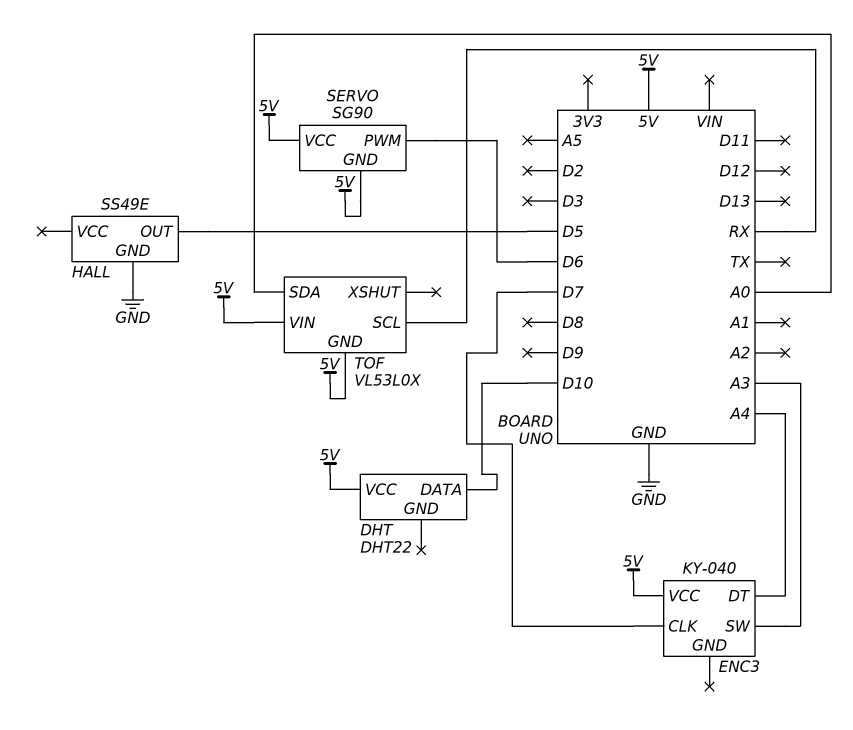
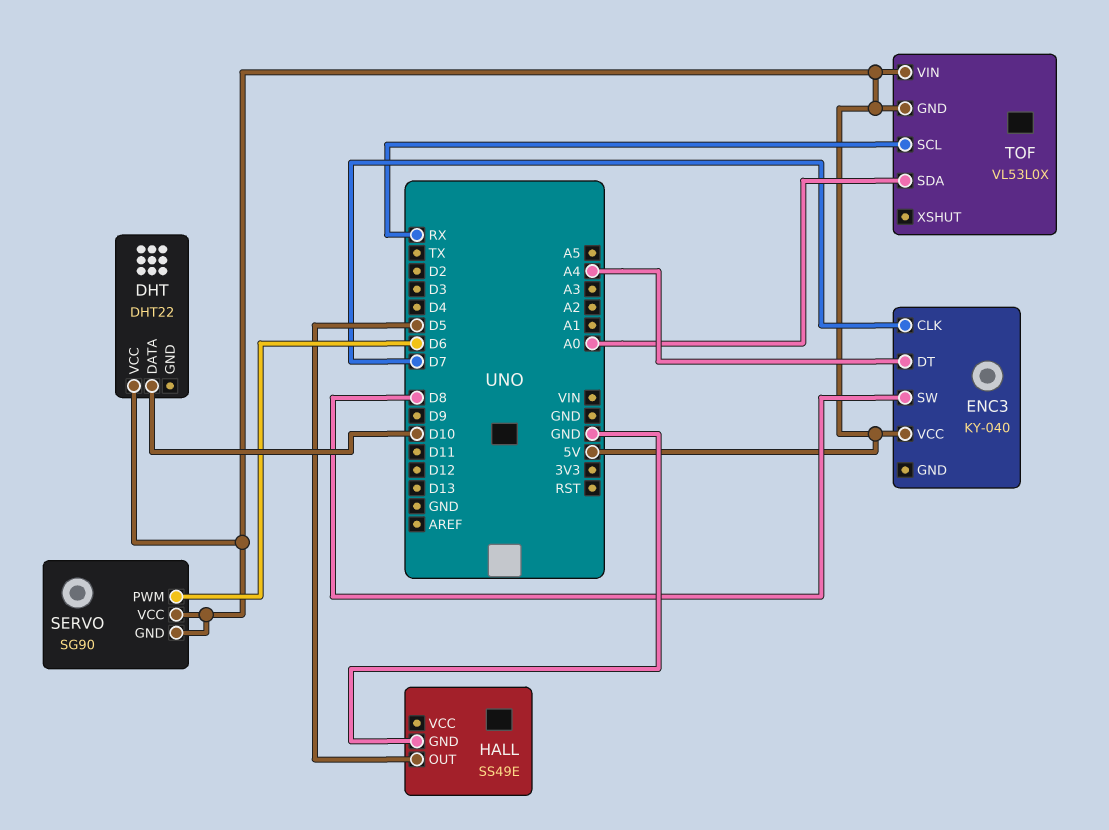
ENC3 pin SW: A3 -> D8

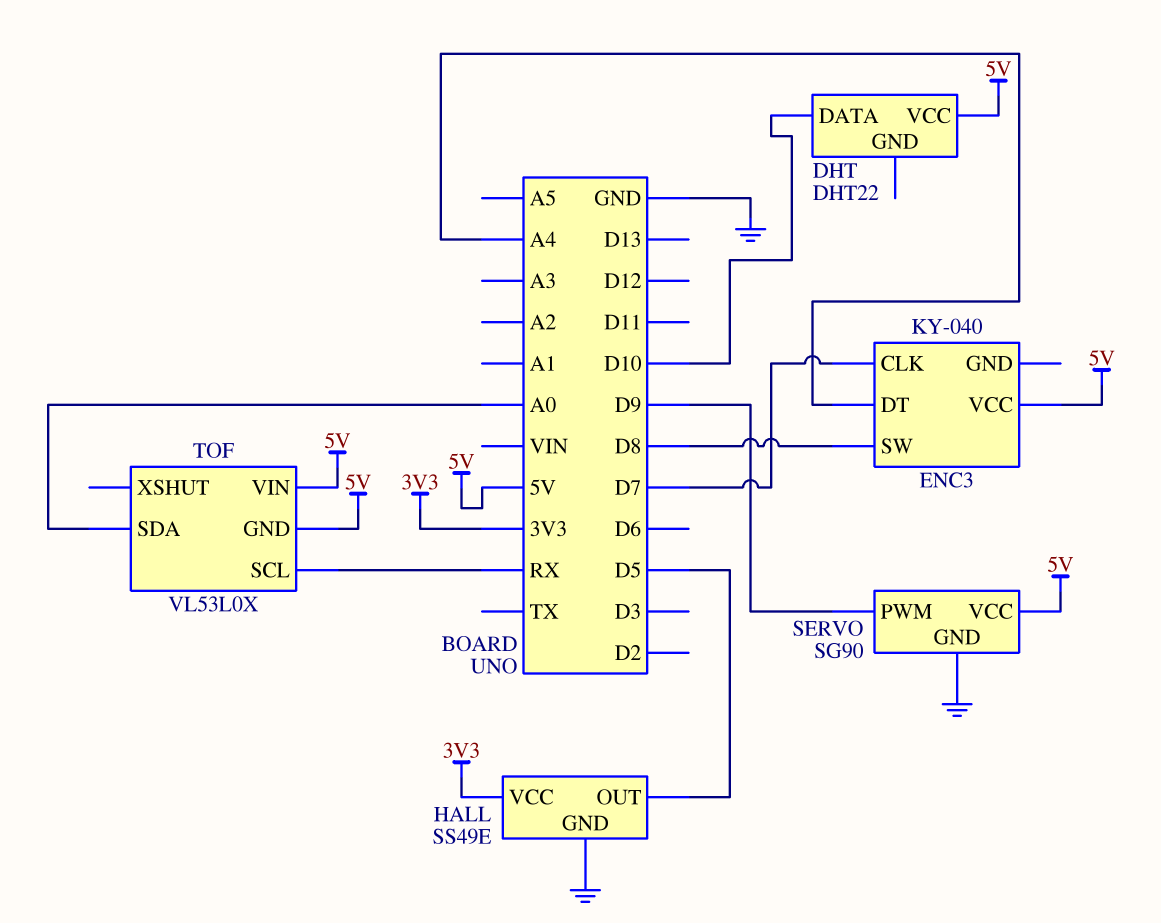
HALL pin VCC: none -> 3V3
SERVO pin GND: 5V -> GND
SERVO pin PWM: D6 -> D9

